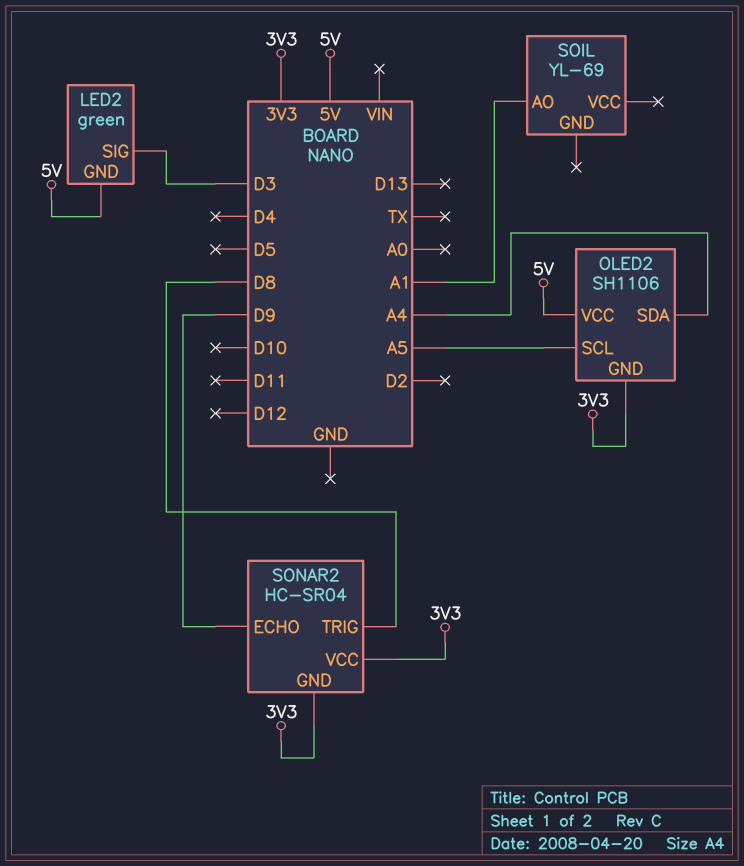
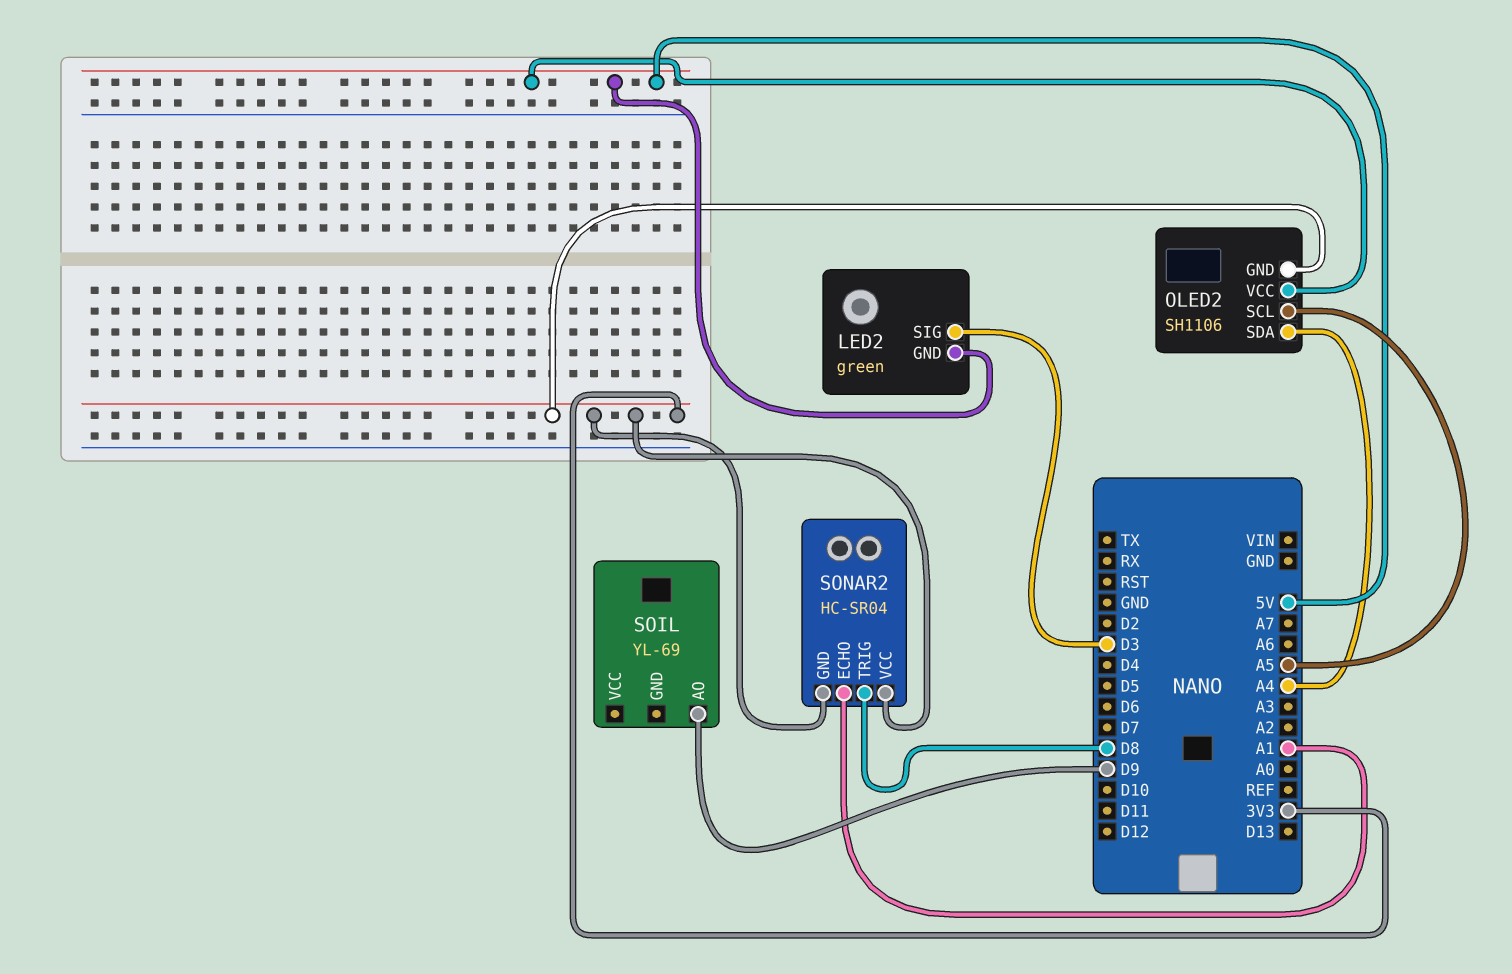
SOIL pin AO: A1 -> D9
SONAR2 pin ECHO: D9 -> A1

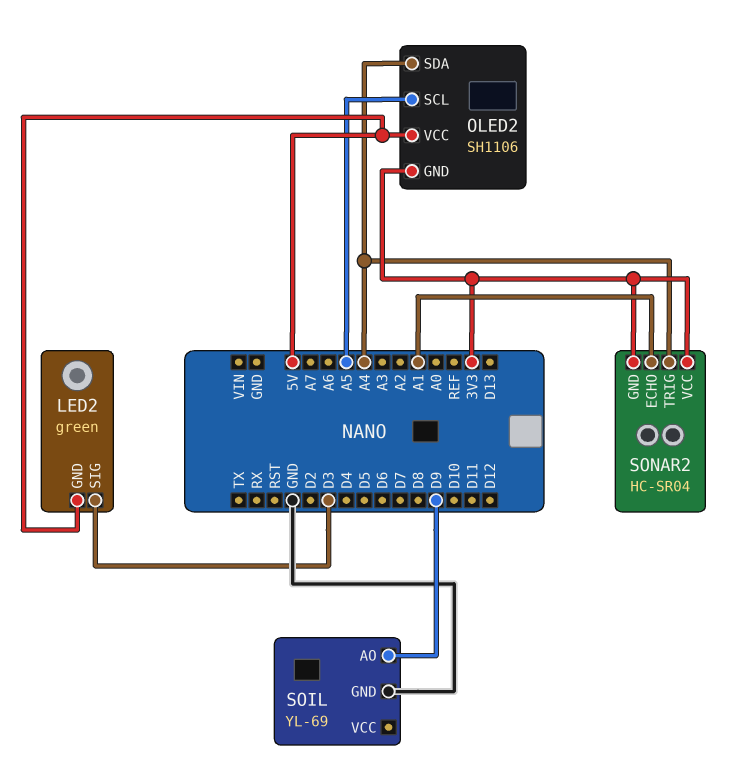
SOIL pin GND: none -> GND
SONAR2 pin TRIG: D8 -> A4

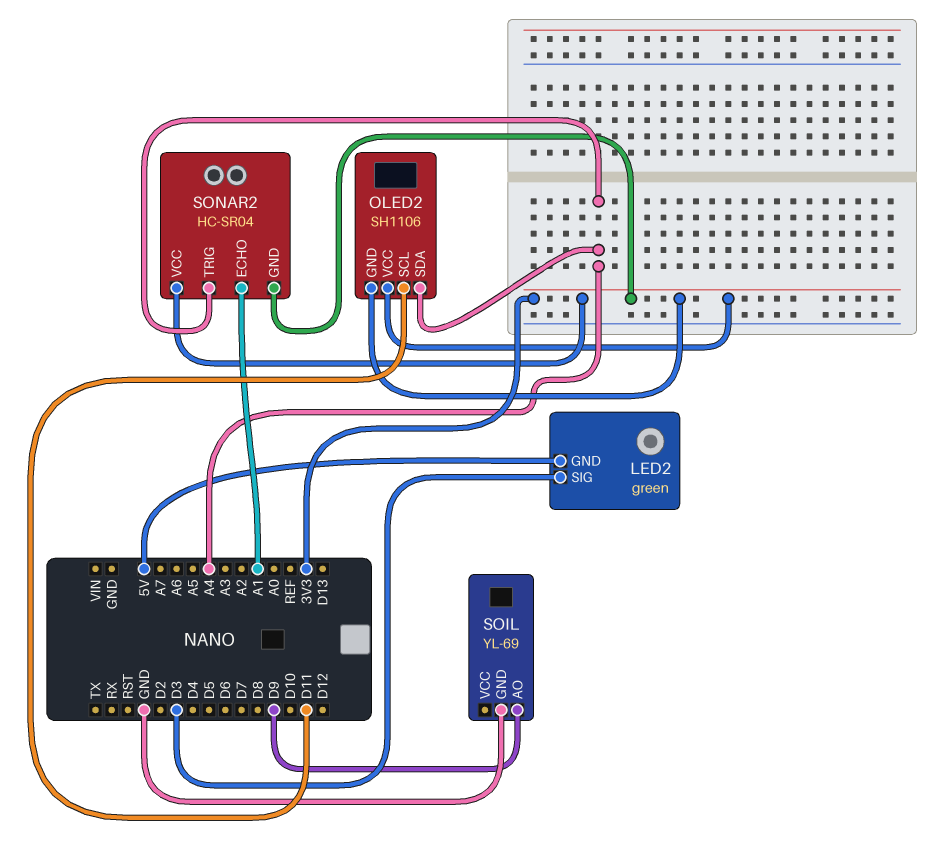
OLED2 pin SCL: A5 -> D11
OLED2 pin VCC: 5V -> 3V3

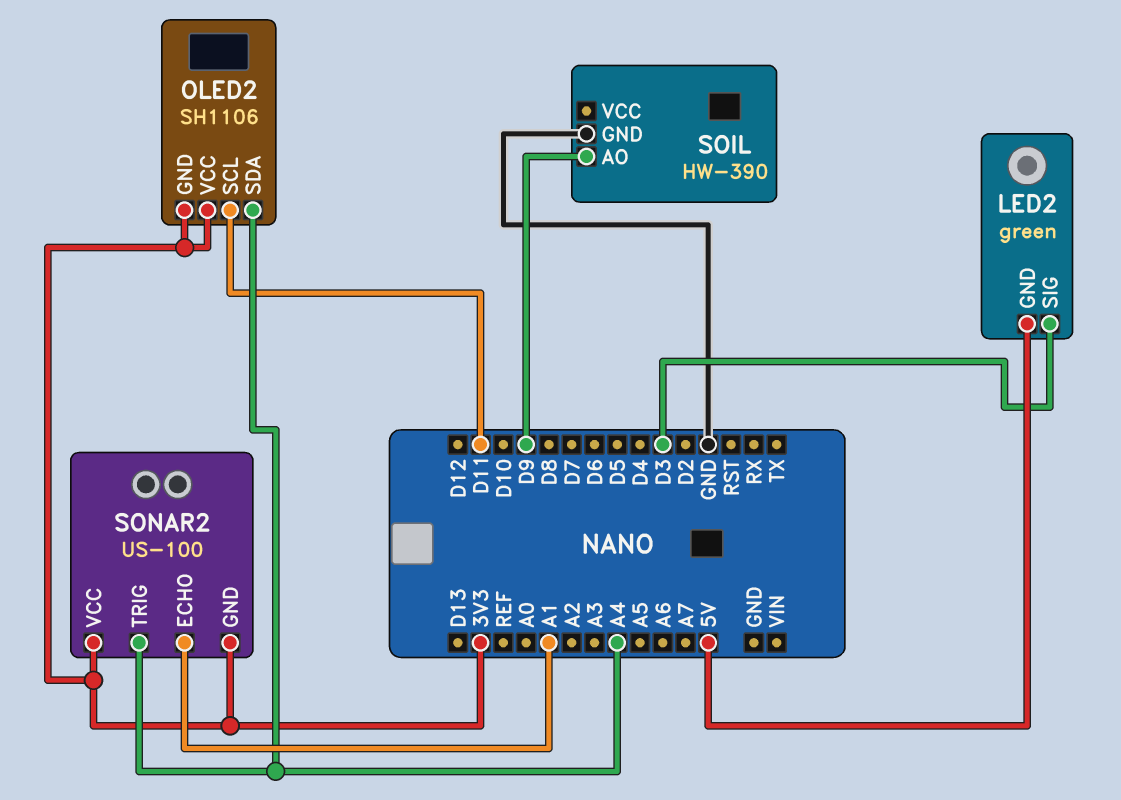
SOIL: YL-69 -> HW-390
SONAR2: HC-SR04 -> US-100

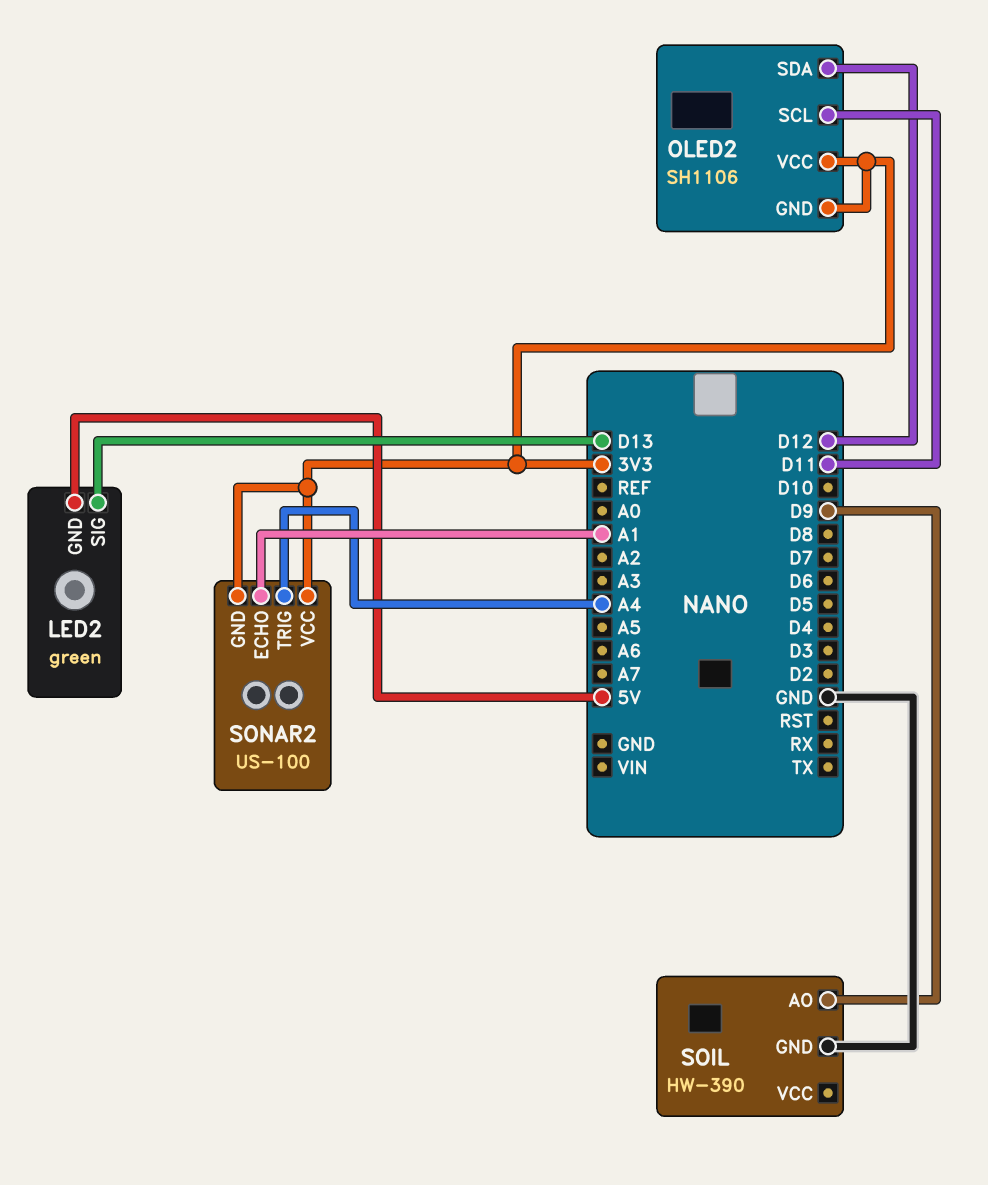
LED2 pin SIG: D3 -> D13
OLED2 pin SDA: A4 -> D12

